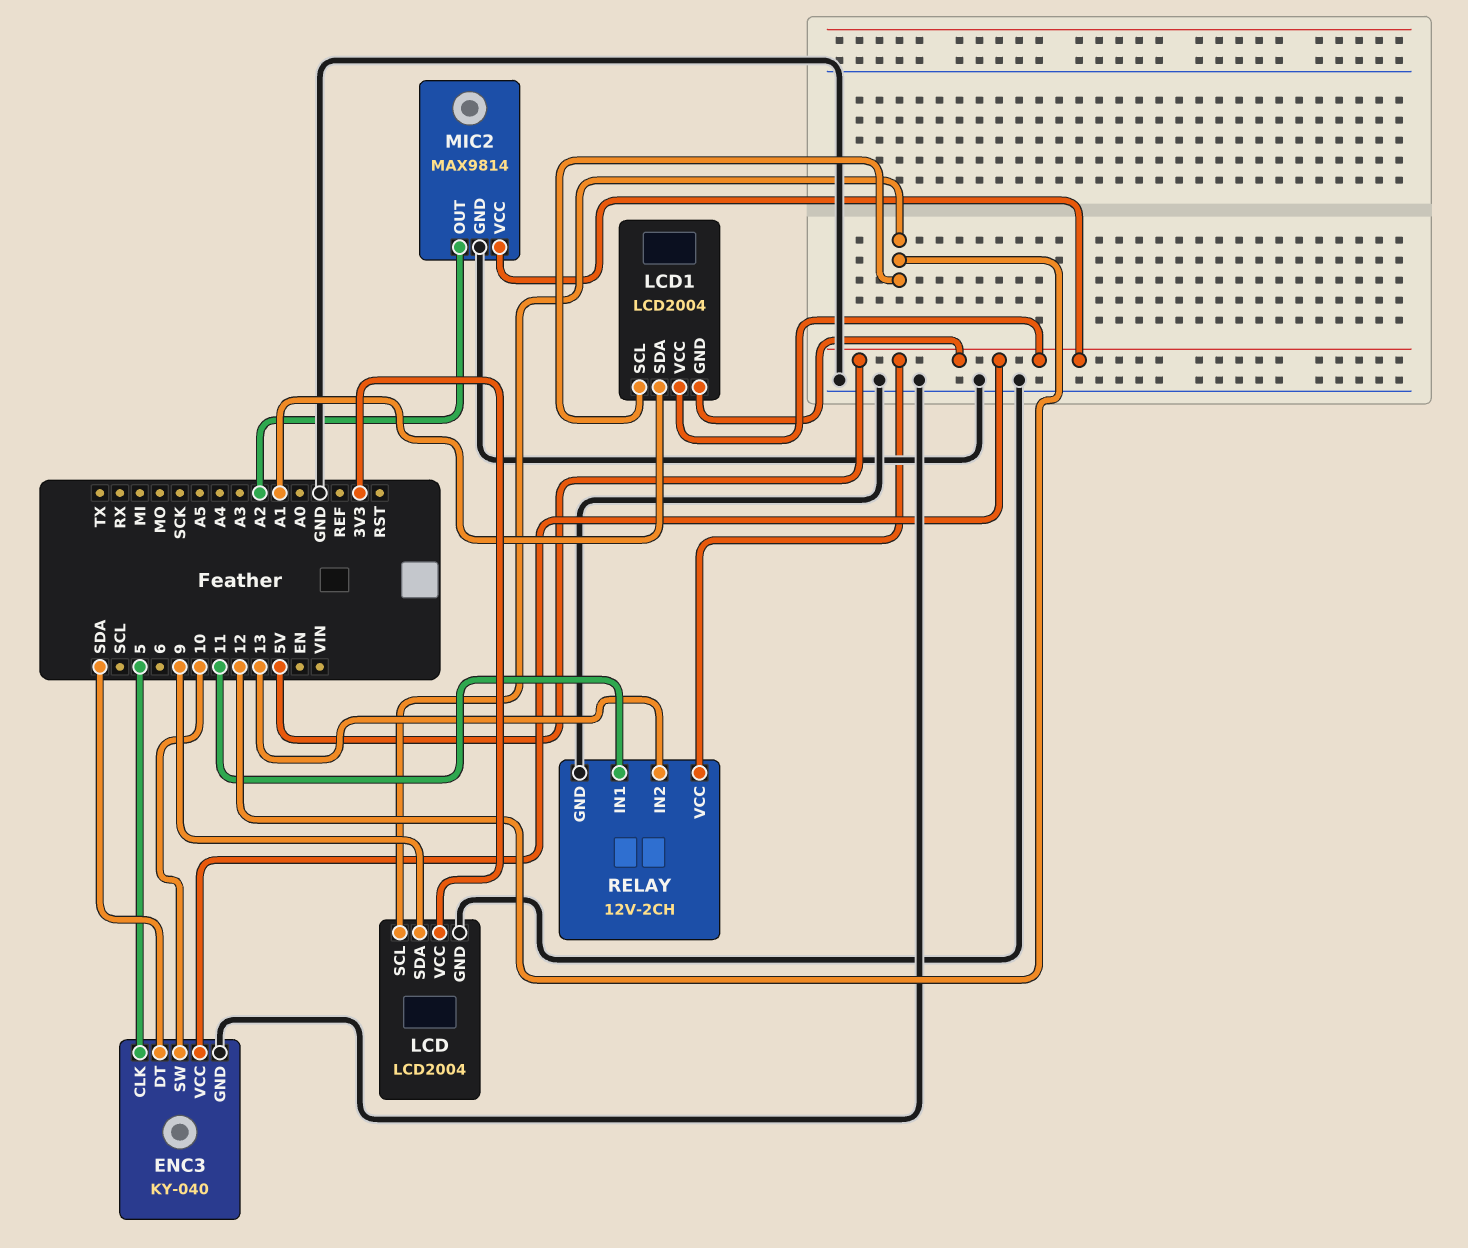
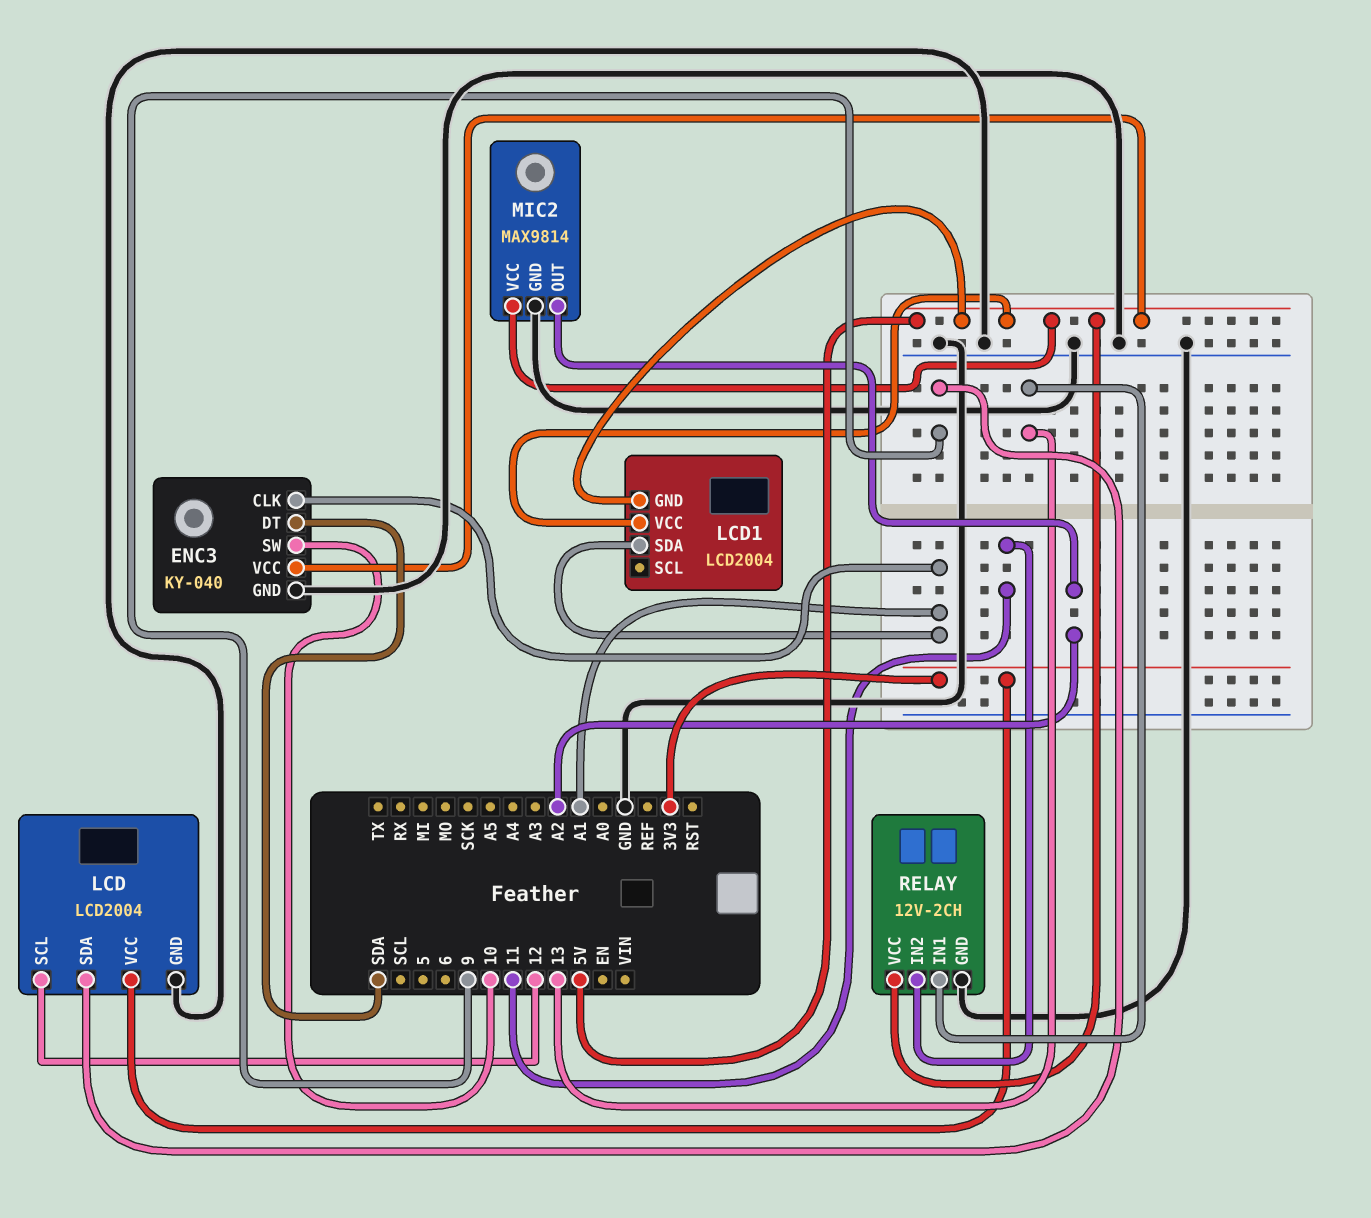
ENC3 pin CLK: 5 -> A1
LCD1 pin SCL: 12 -> none
RELAY pin IN1: 11 -> 13
RELAY pin IN2: 13 -> 11

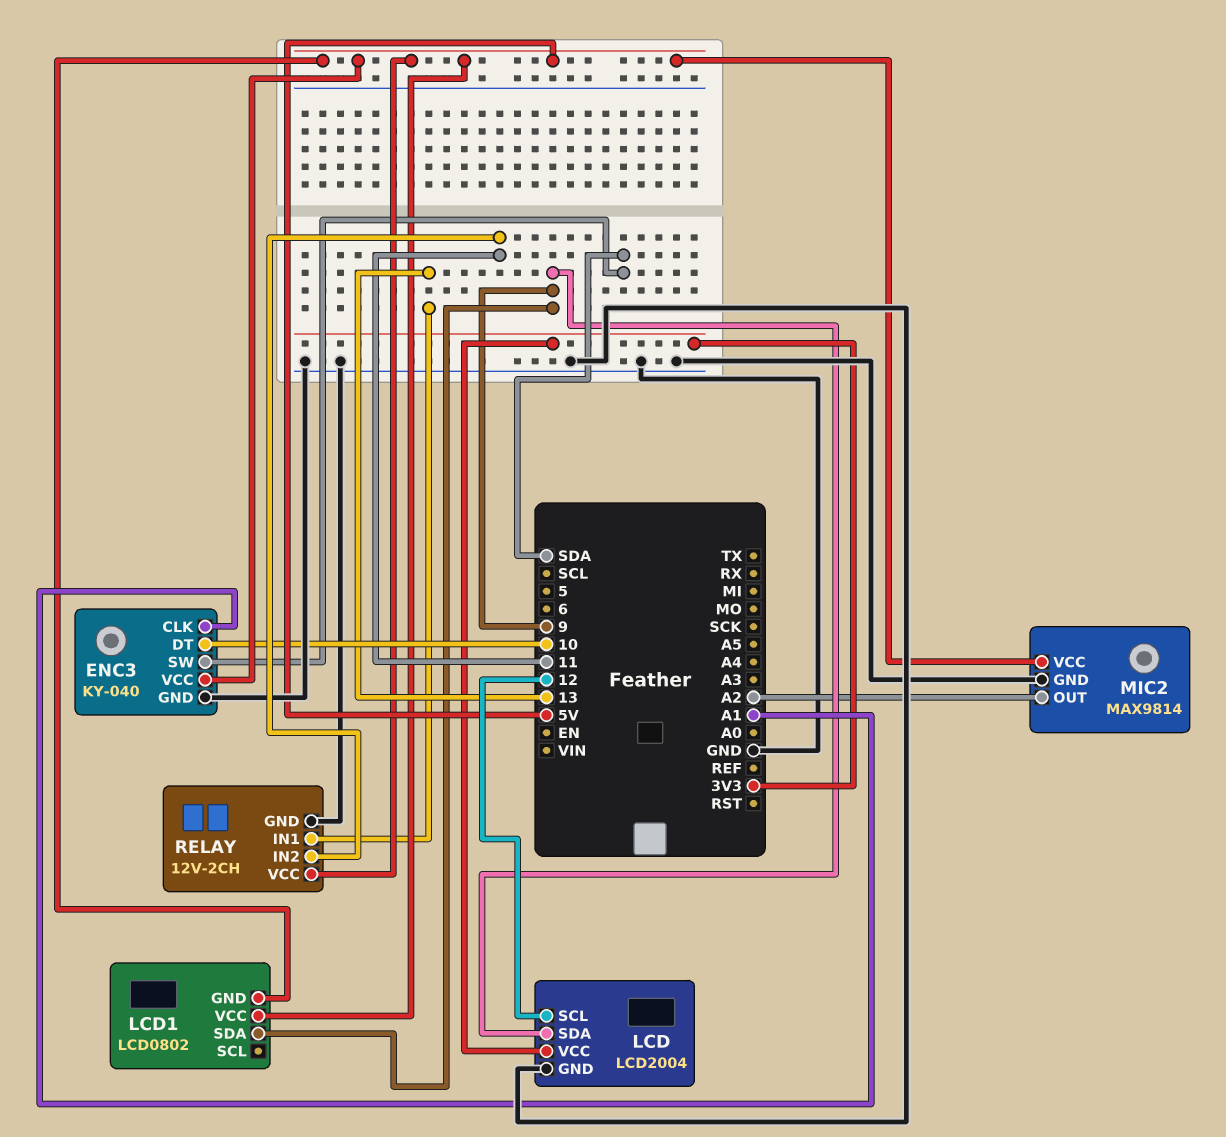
ENC3 pin DT: SDA -> 10
ENC3 pin SW: 10 -> SDA
LCD1: LCD2004 -> LCD0802
LCD1 pin SDA: A1 -> 9

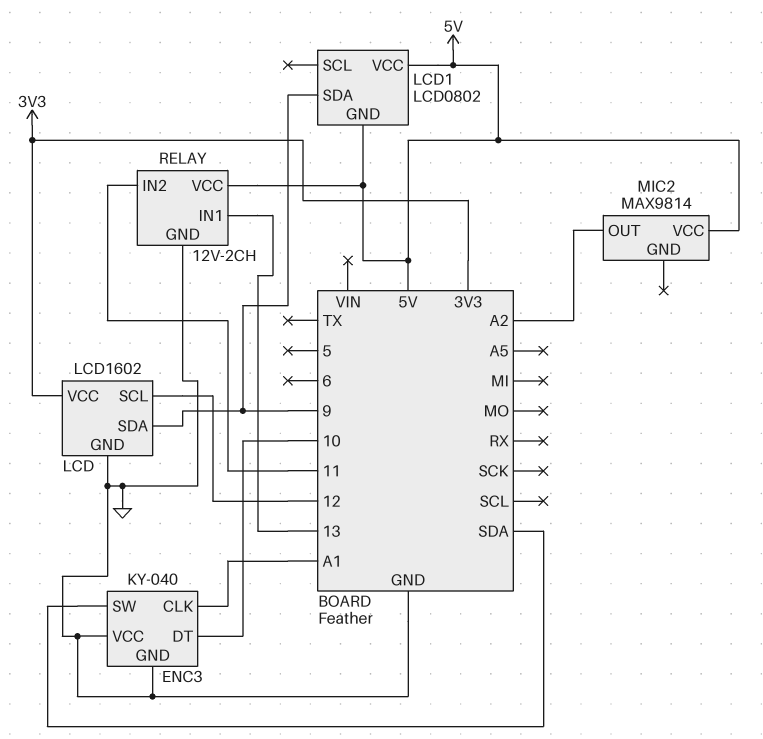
ENC3 pin VCC: 5V -> GND
LCD: LCD2004 -> LCD1602
MIC2 pin GND: GND -> none

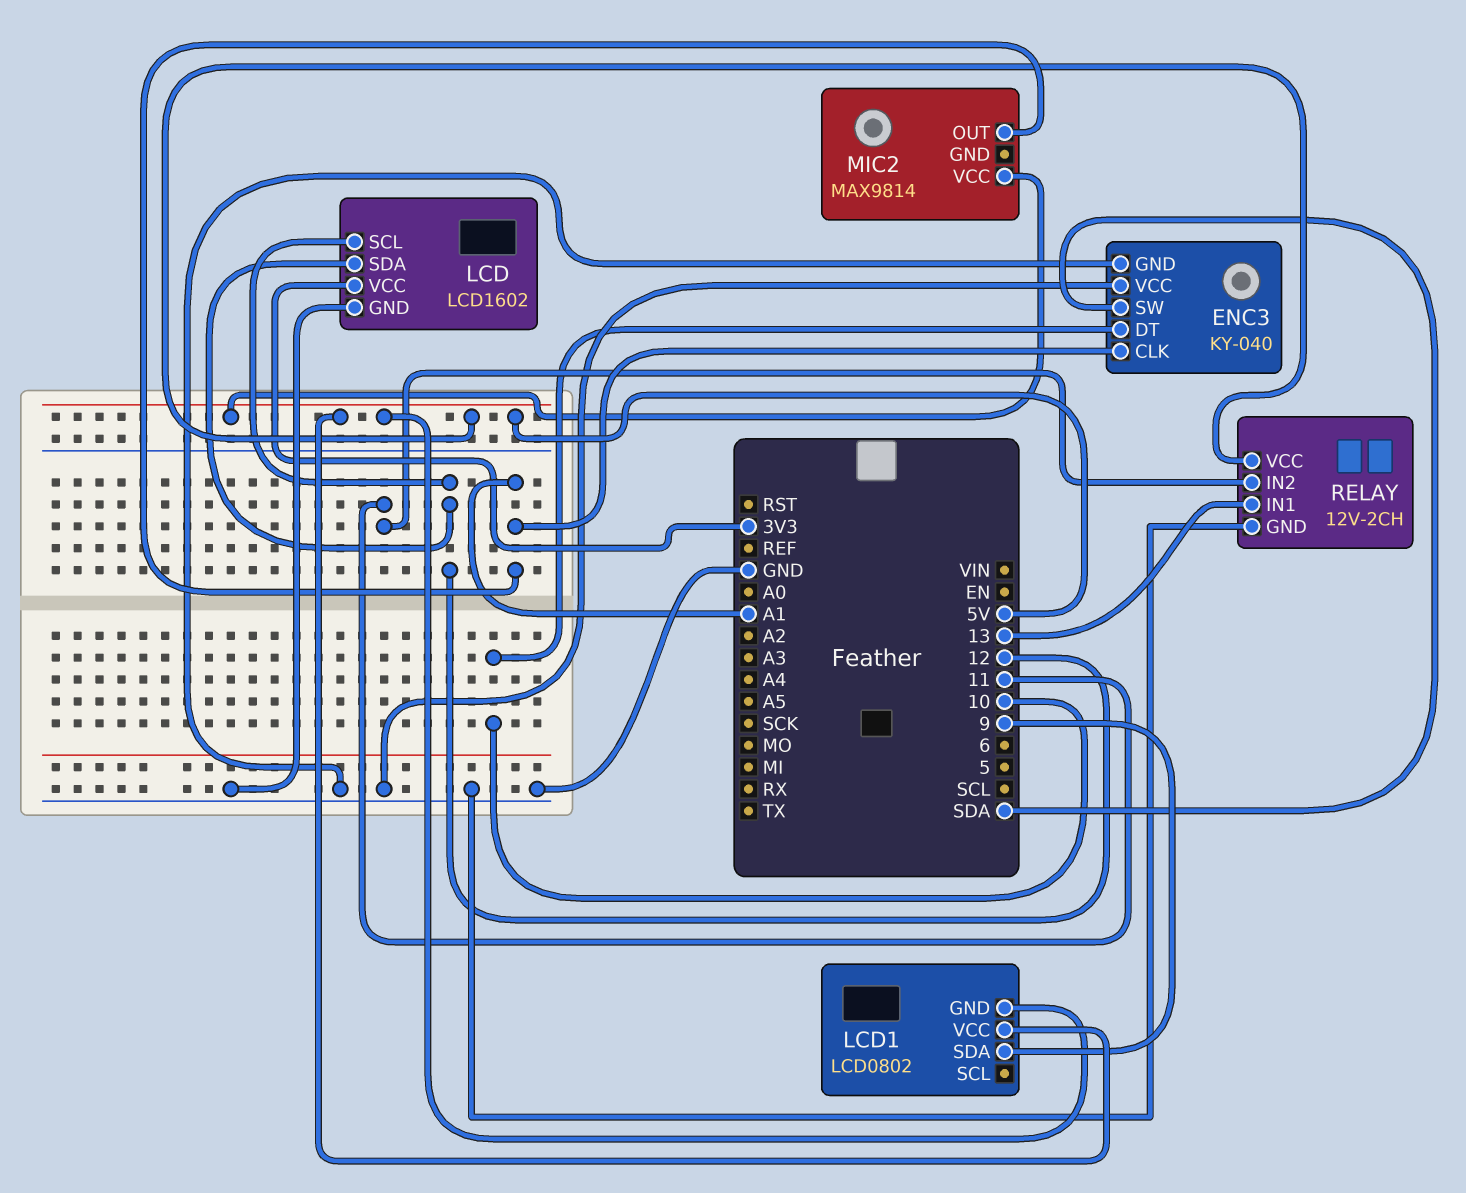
LCD pin SDA: 9 -> 12
MIC2 pin OUT: A2 -> A1

